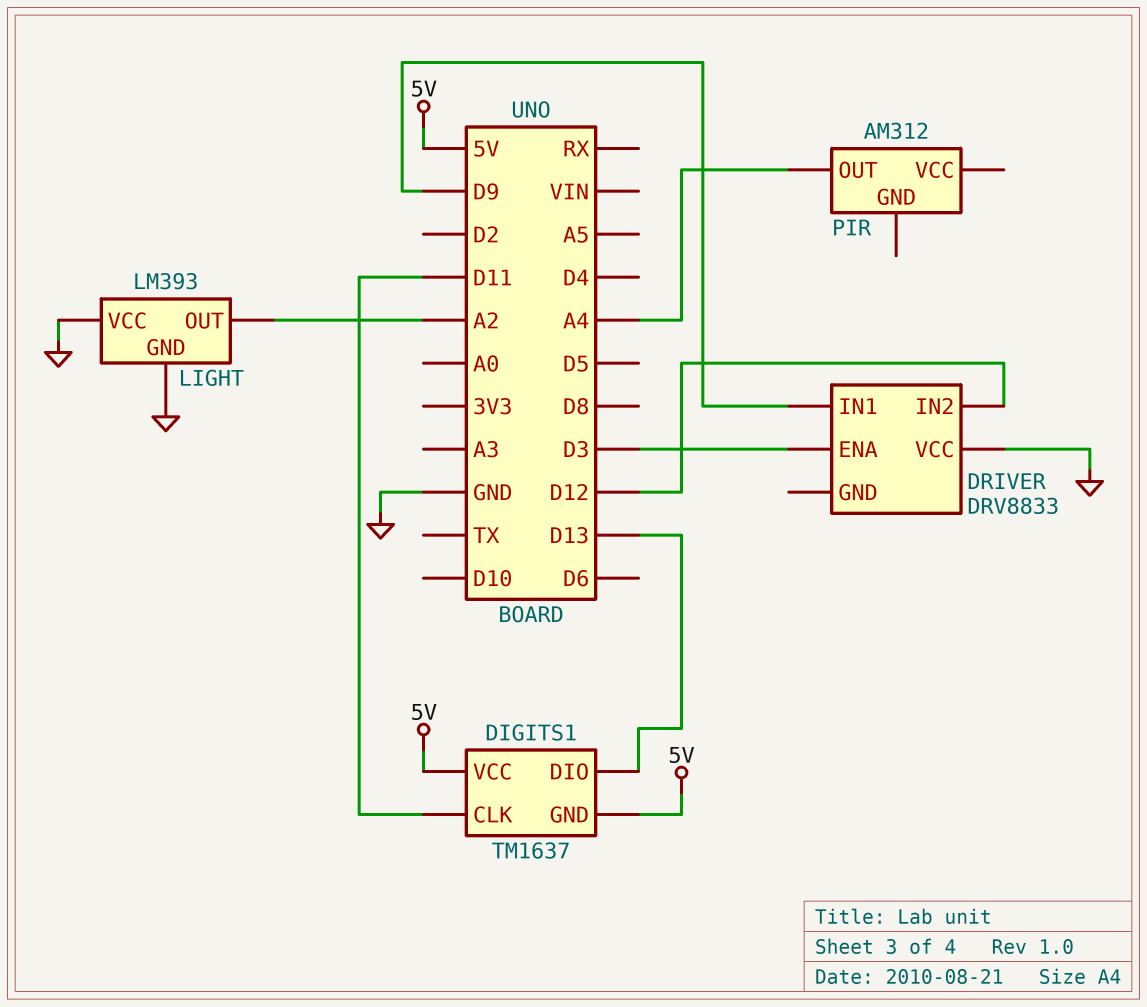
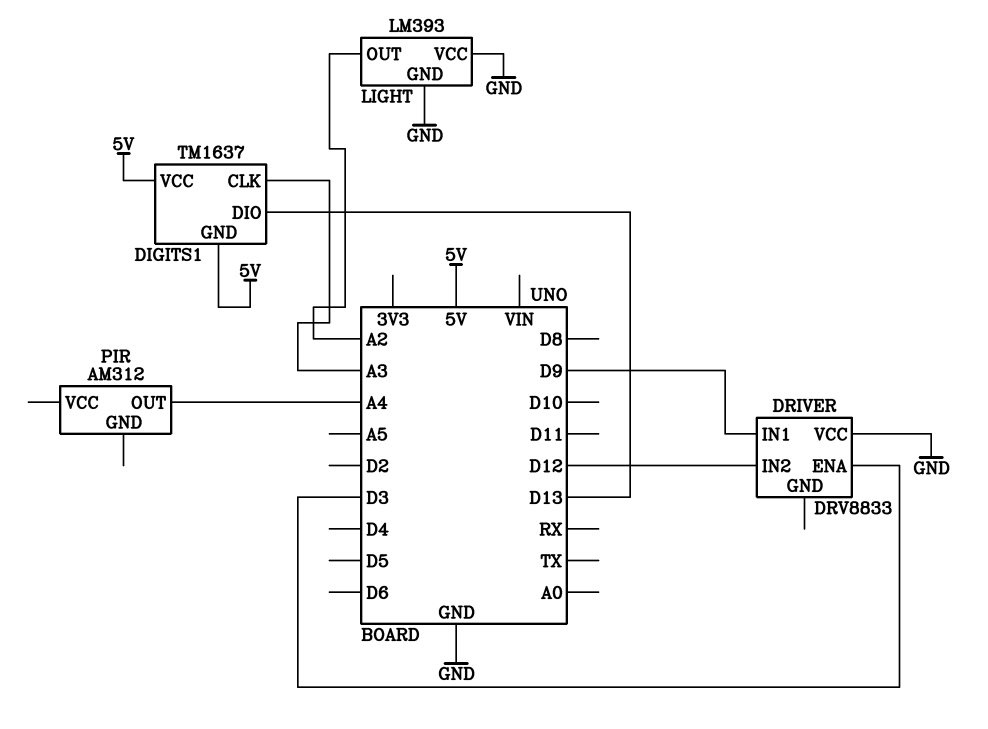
DIGITS1 pin CLK: D11 -> A3

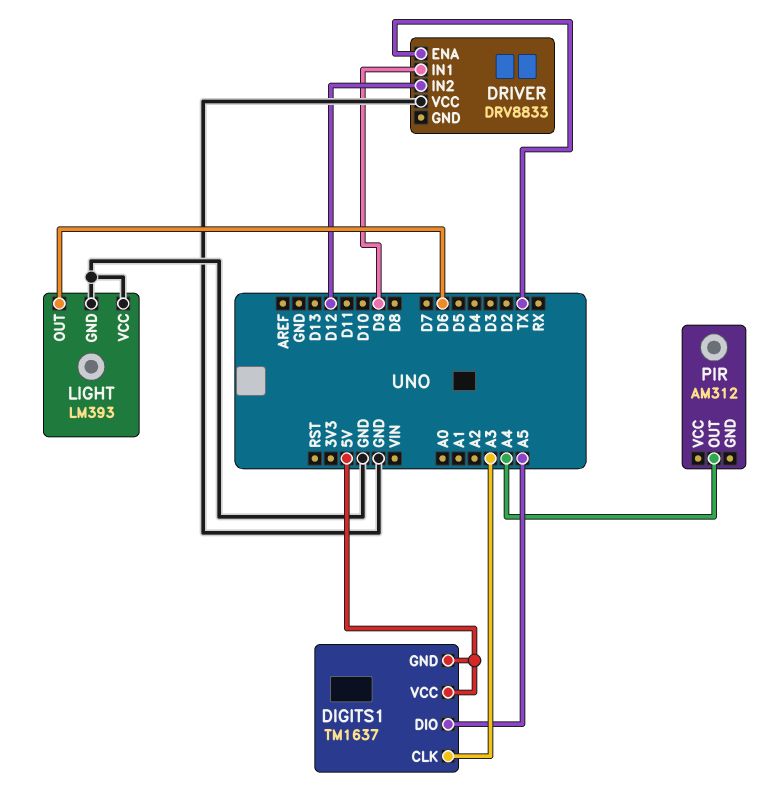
DIGITS1 pin DIO: D13 -> A5
DRIVER pin ENA: D3 -> TX
LIGHT pin OUT: A2 -> D6

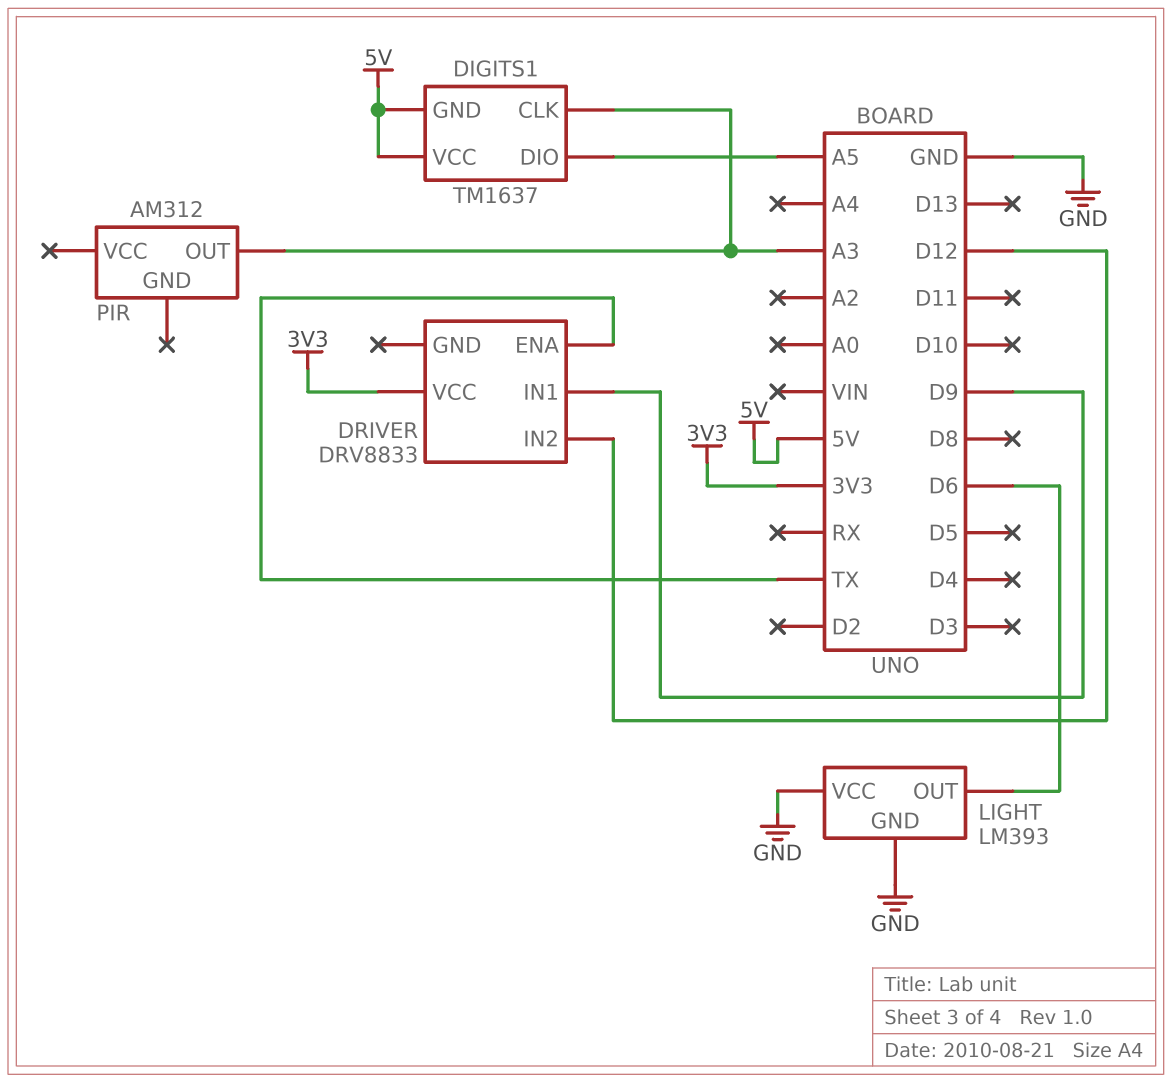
DRIVER pin VCC: GND -> 3V3
PIR pin OUT: A4 -> A3

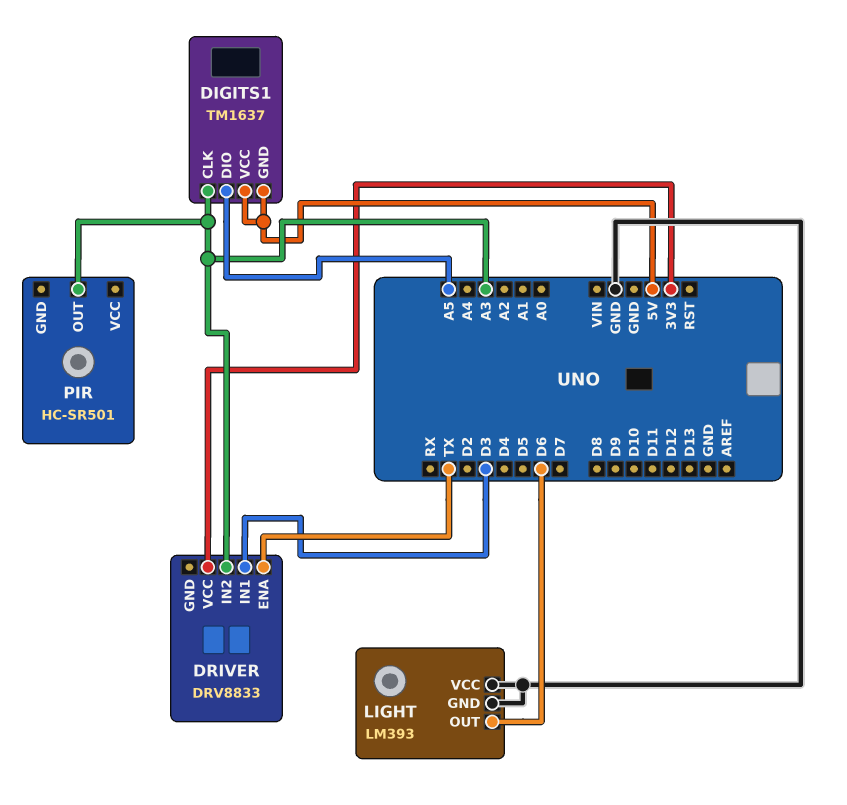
DRIVER pin IN1: D9 -> D3
DRIVER pin IN2: D12 -> A3
PIR: AM312 -> HC-SR501

